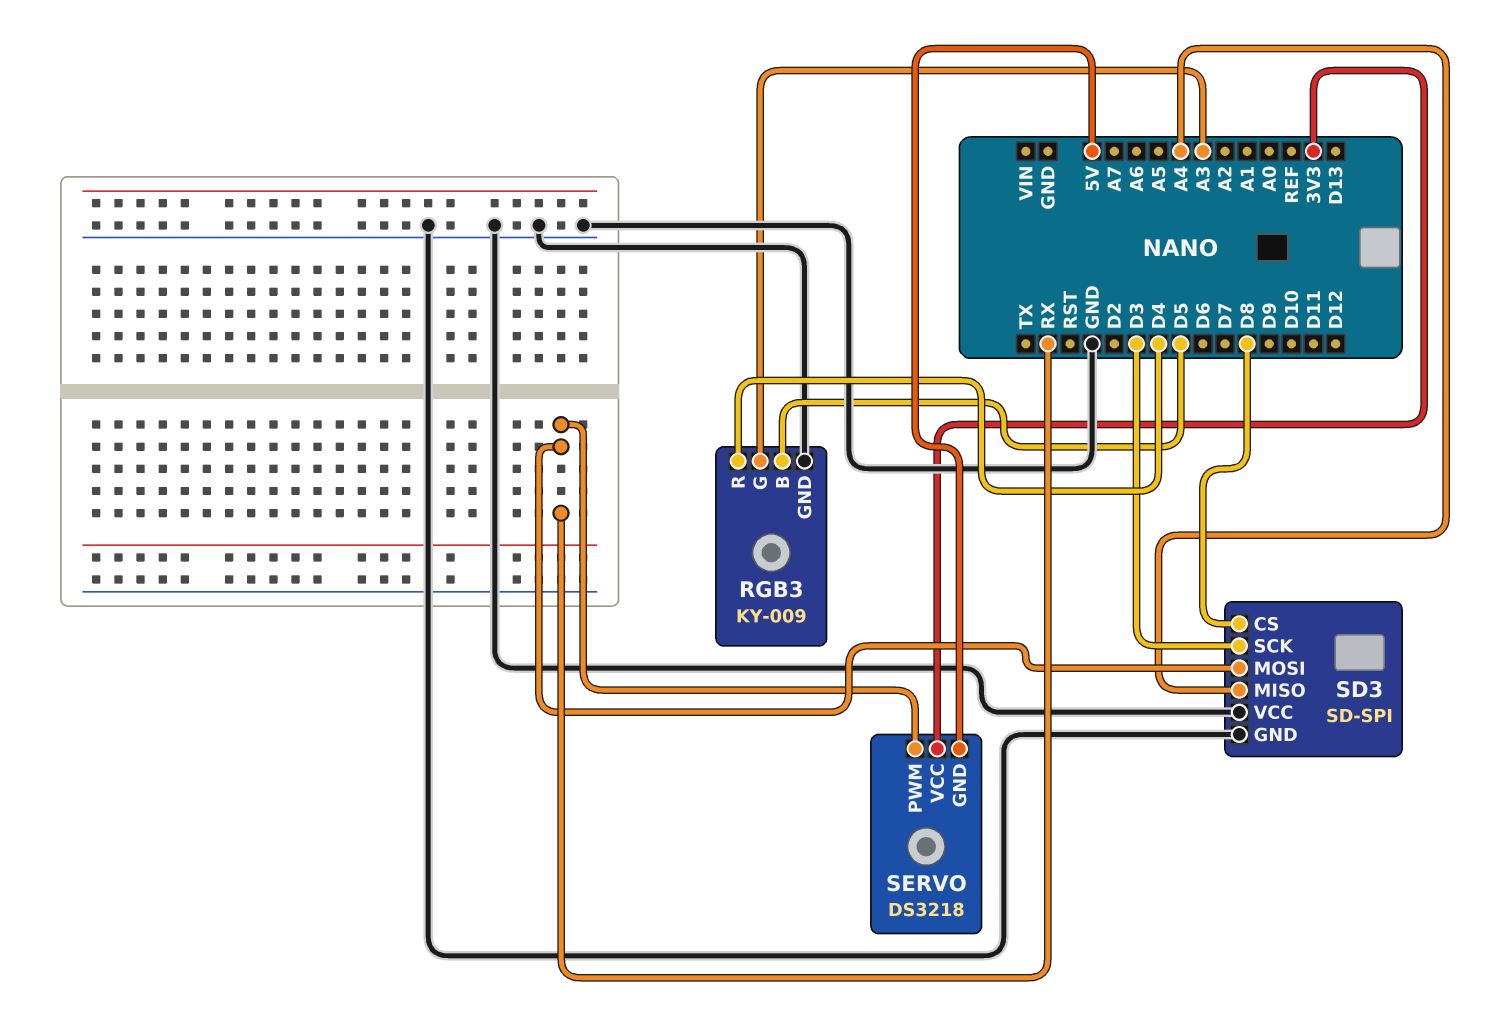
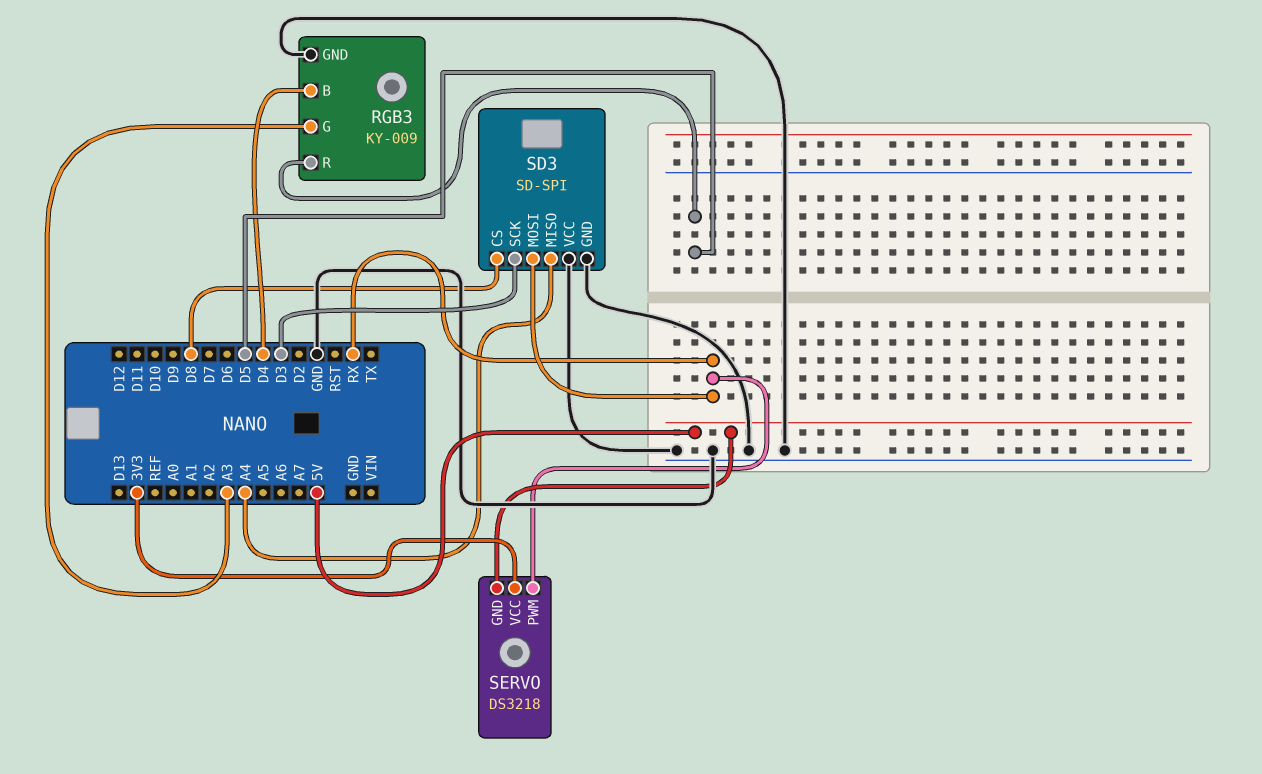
RGB3 pin B: D5 -> D4
RGB3 pin R: D4 -> D5

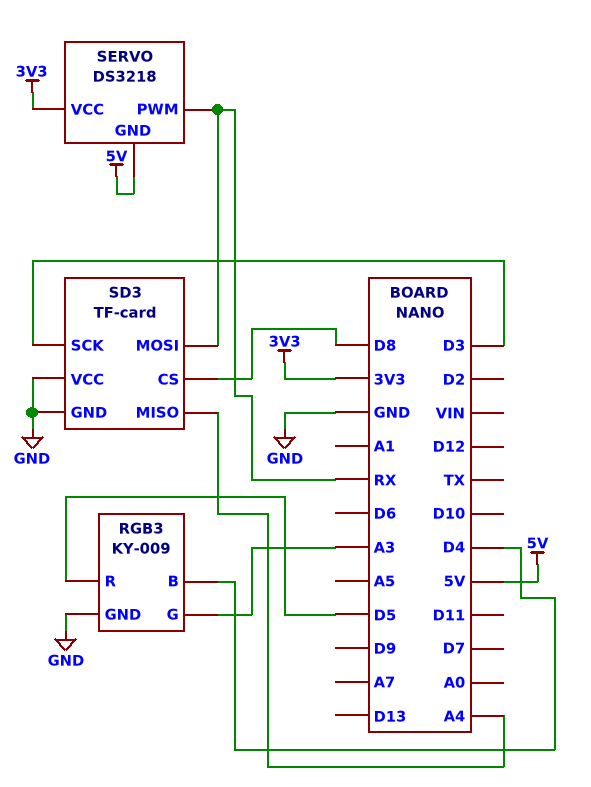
SD3: SD-SPI -> TF-card

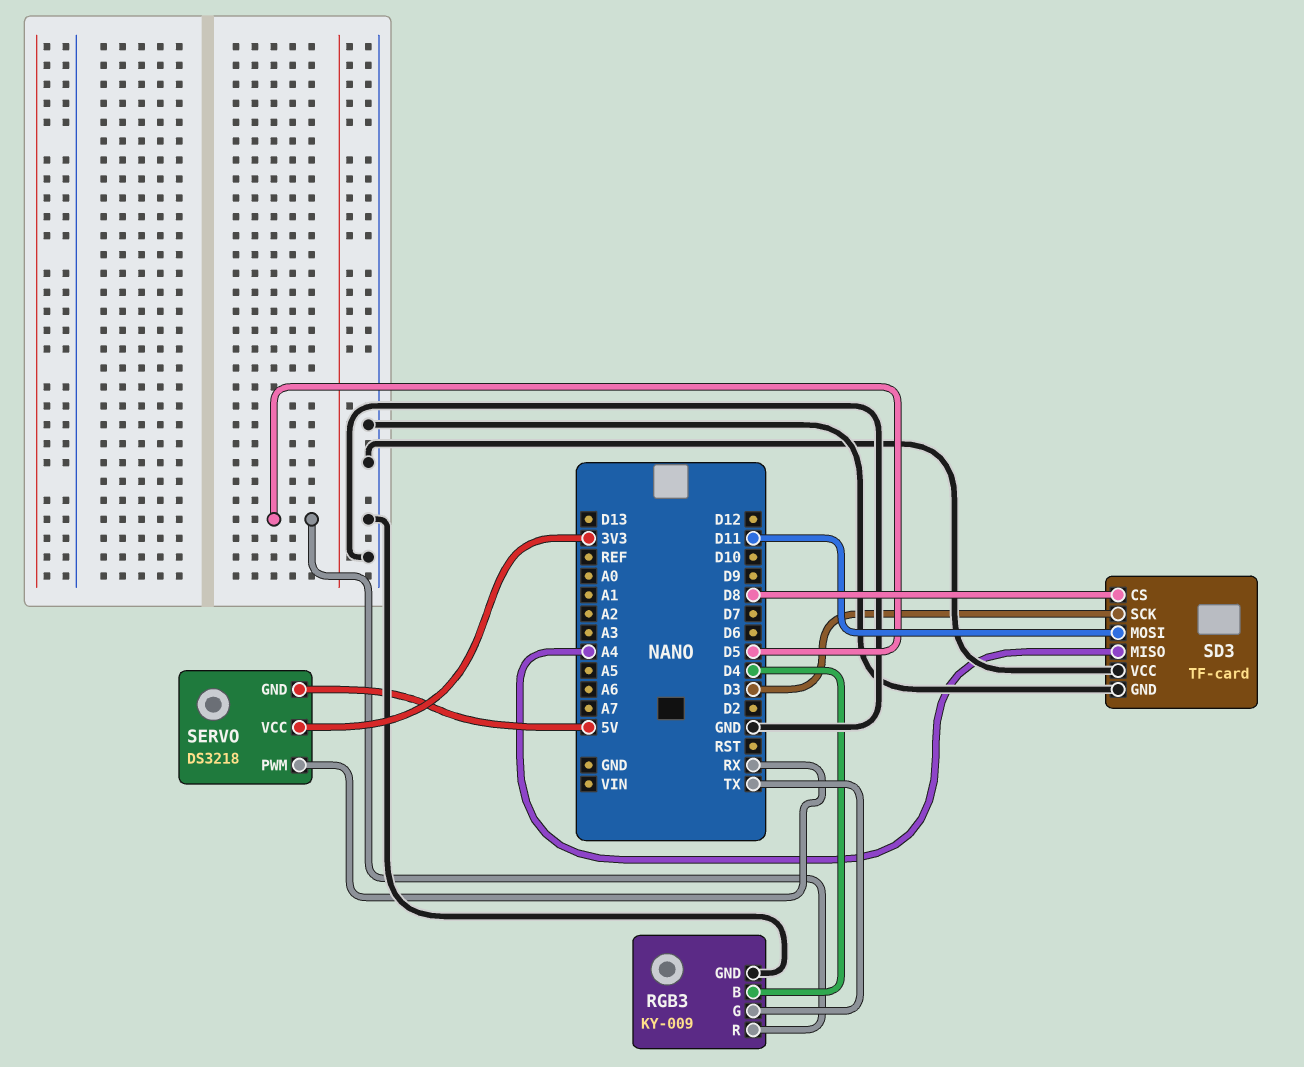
RGB3 pin G: A3 -> TX
SD3 pin MOSI: RX -> D11

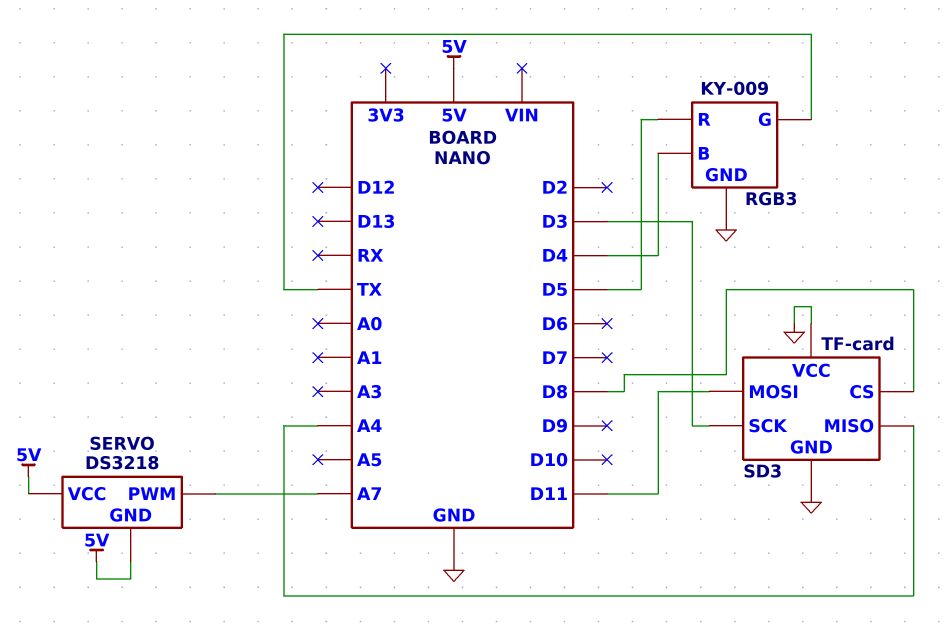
SERVO pin PWM: RX -> A7
SERVO pin VCC: 3V3 -> 5V

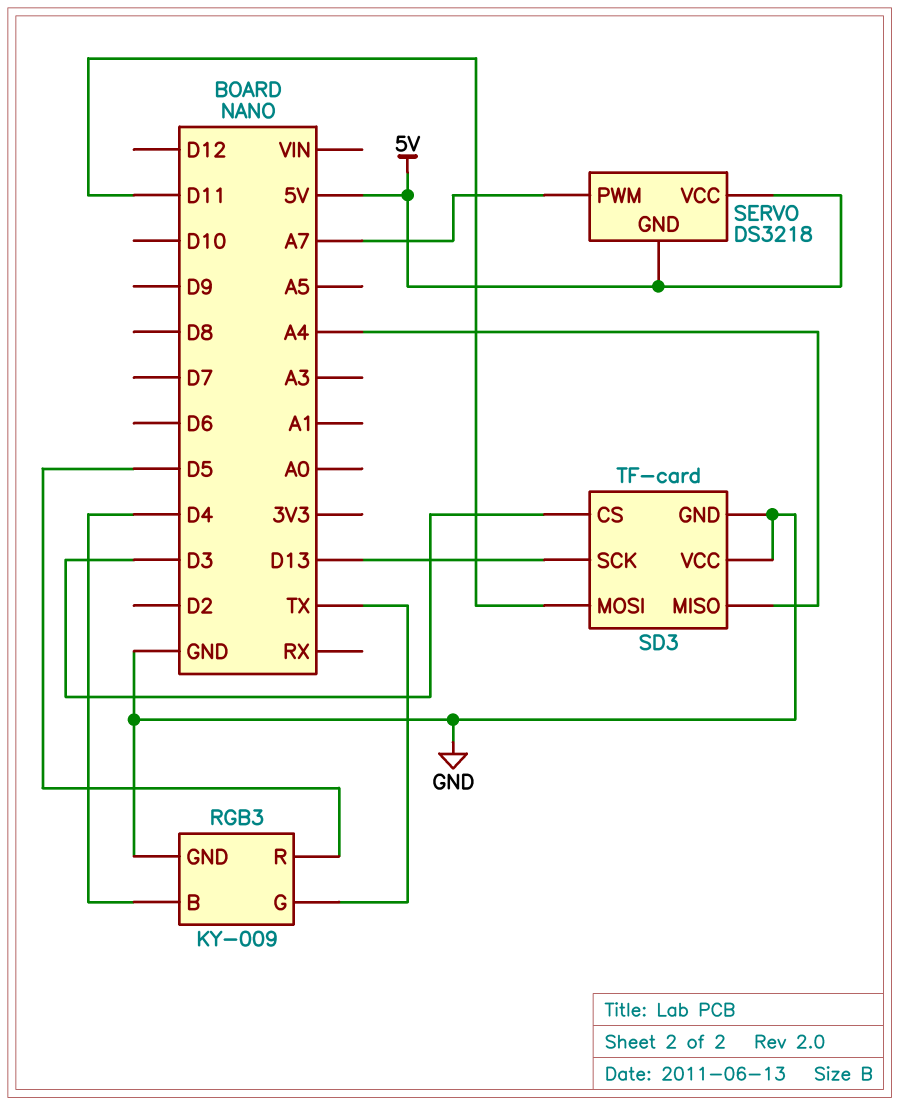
SD3 pin CS: D8 -> D3
SD3 pin SCK: D3 -> D13

